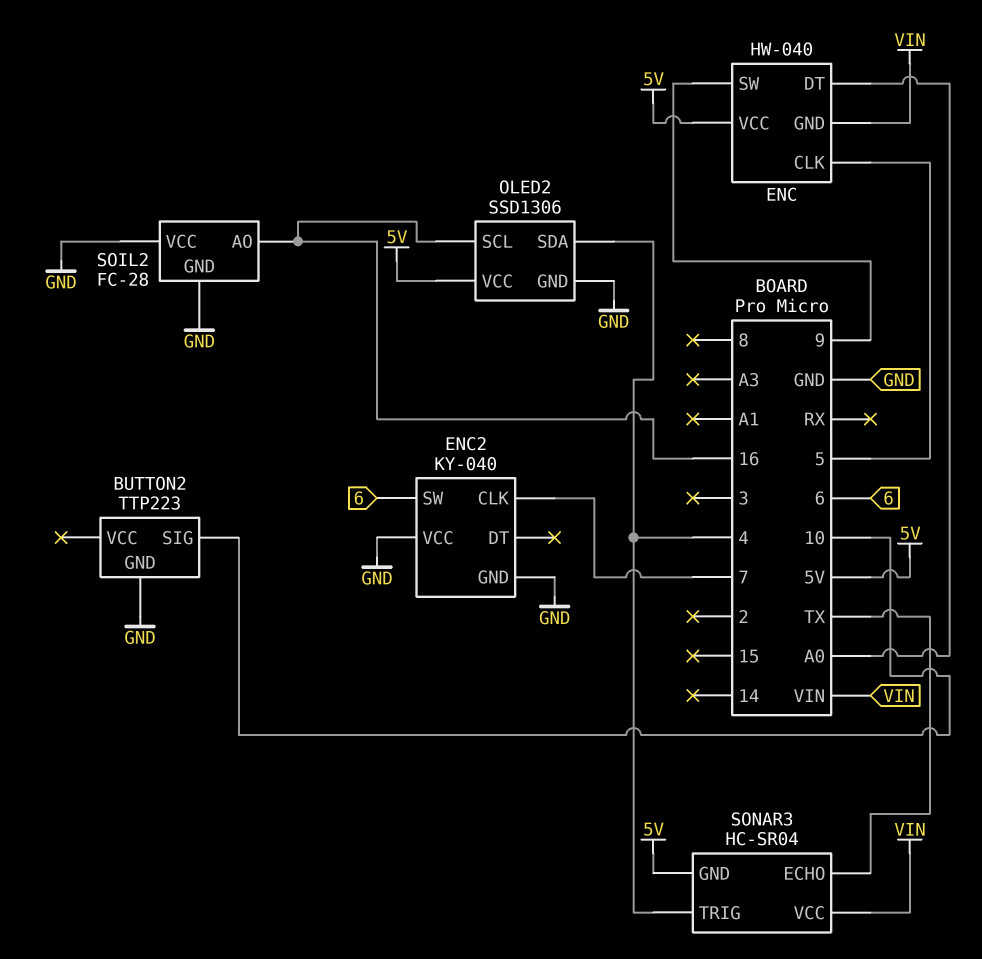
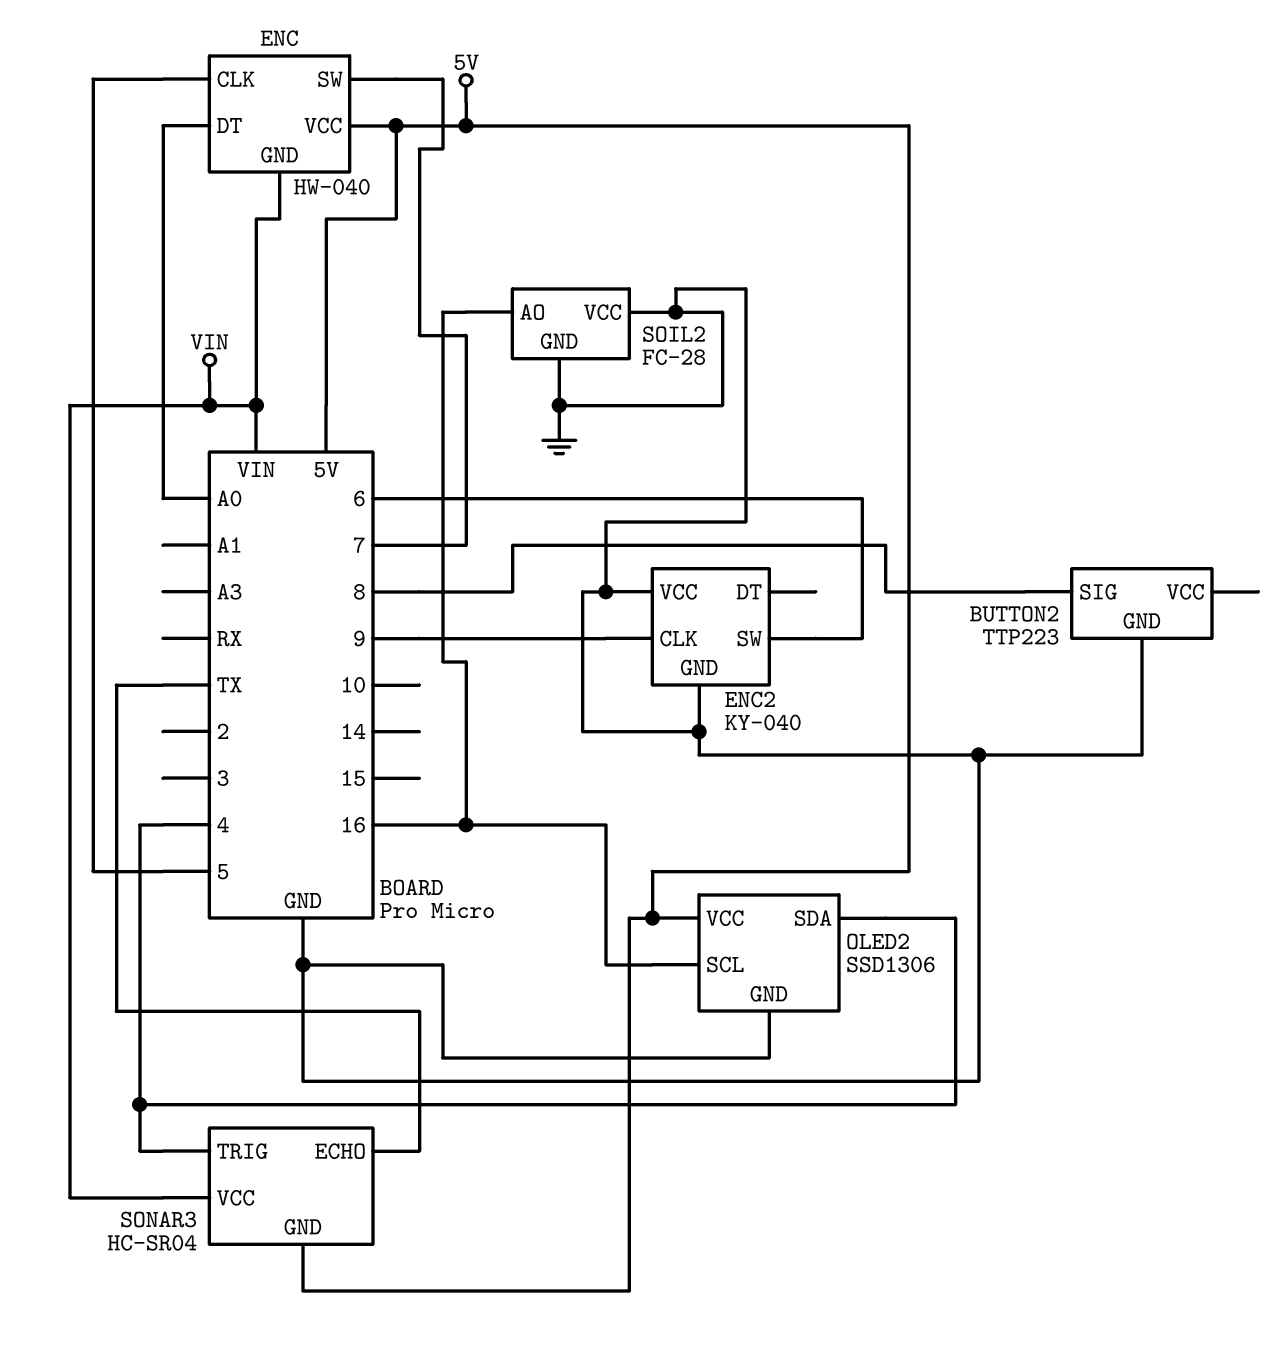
BUTTON2 pin SIG: 10 -> 8
ENC pin SW: 9 -> 7
ENC2 pin CLK: 7 -> 9

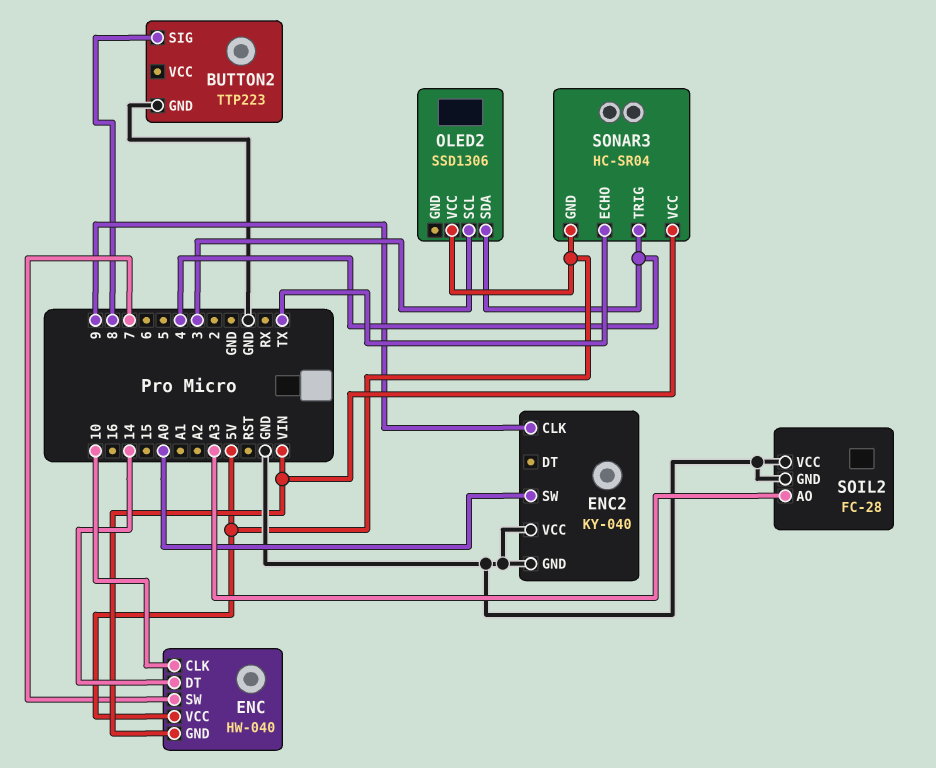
ENC pin CLK: 5 -> 10
ENC pin DT: A0 -> 14
ENC2 pin SW: 6 -> A0
OLED2 pin GND: GND -> none
OLED2 pin SCL: 16 -> 3
SOIL2 pin AO: 16 -> A3

